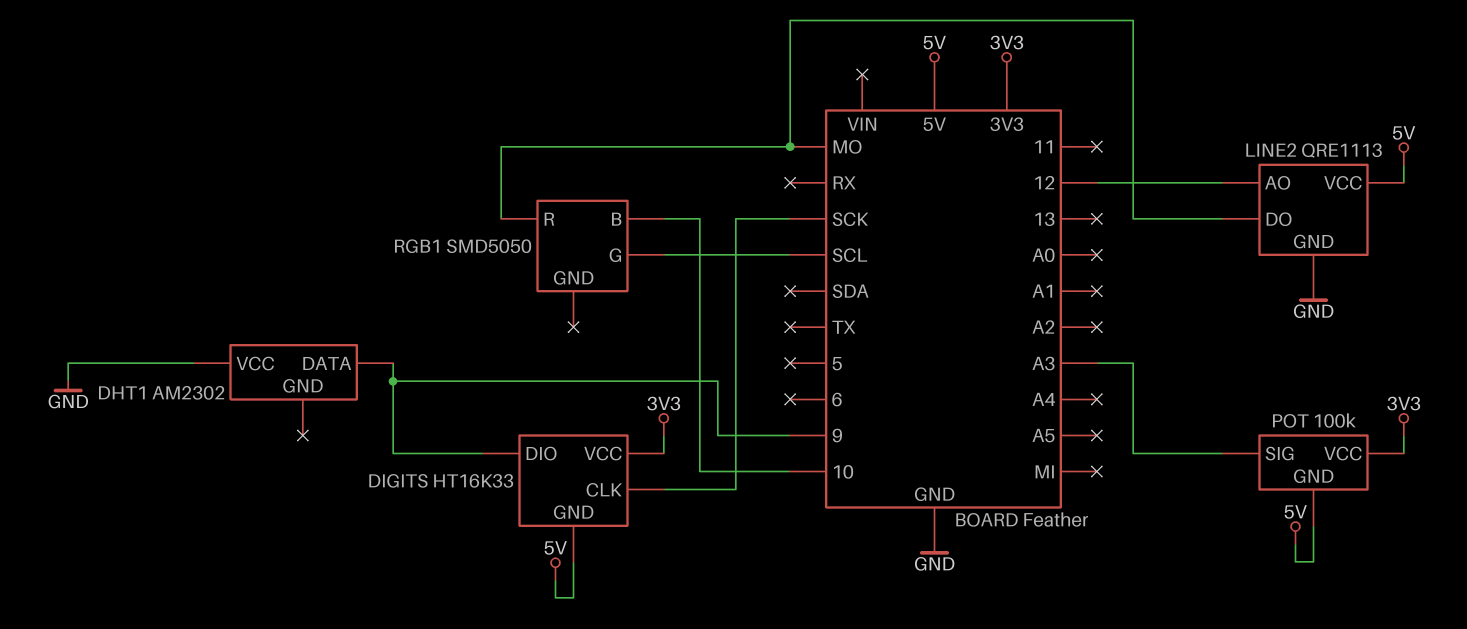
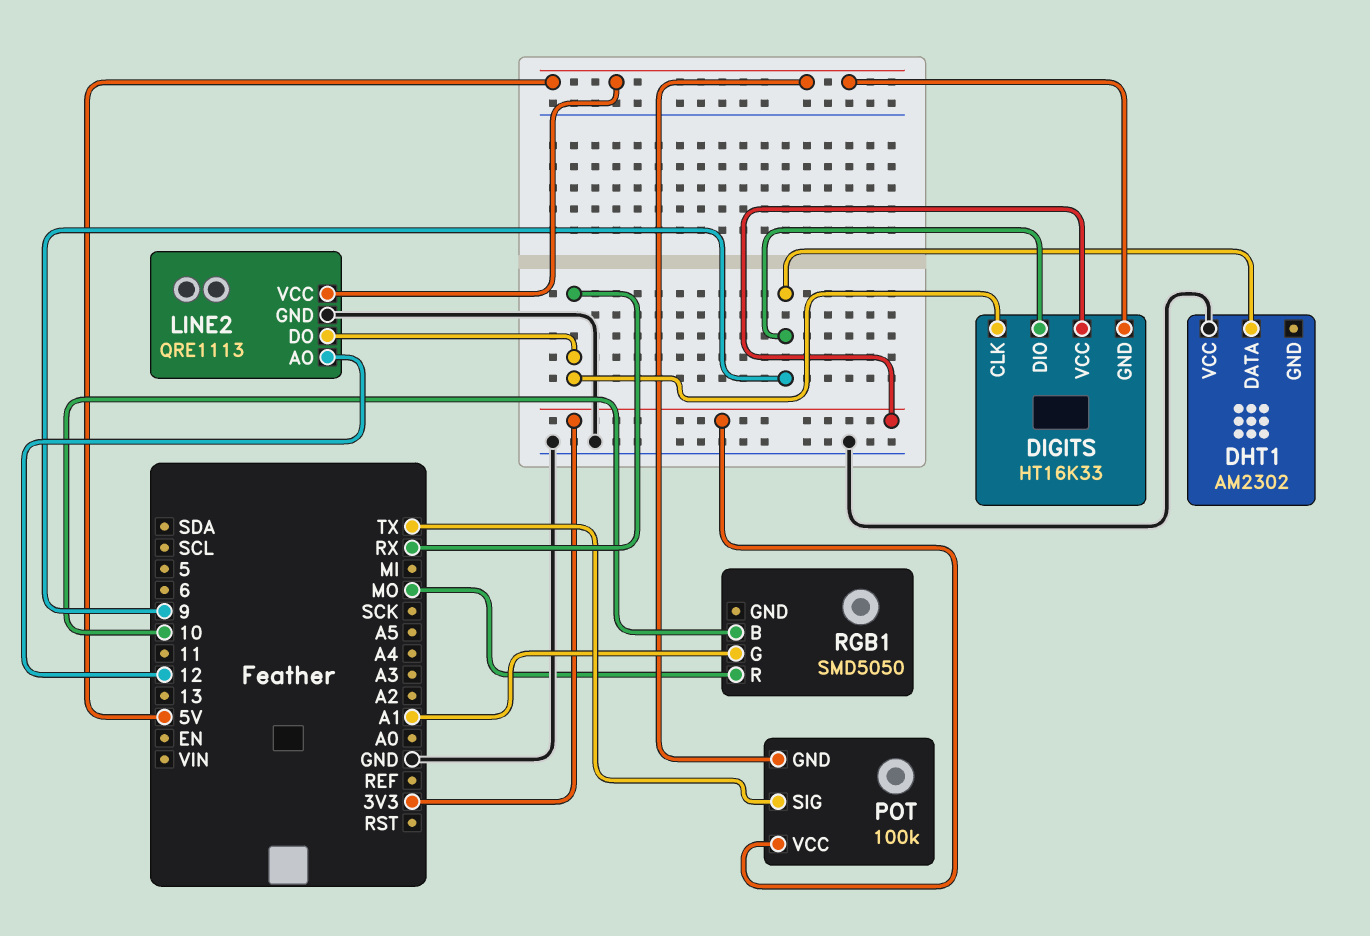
DIGITS pin CLK: SCK -> RX
LINE2 pin DO: MO -> RX
POT pin SIG: A3 -> TX
RGB1 pin G: SCL -> A1

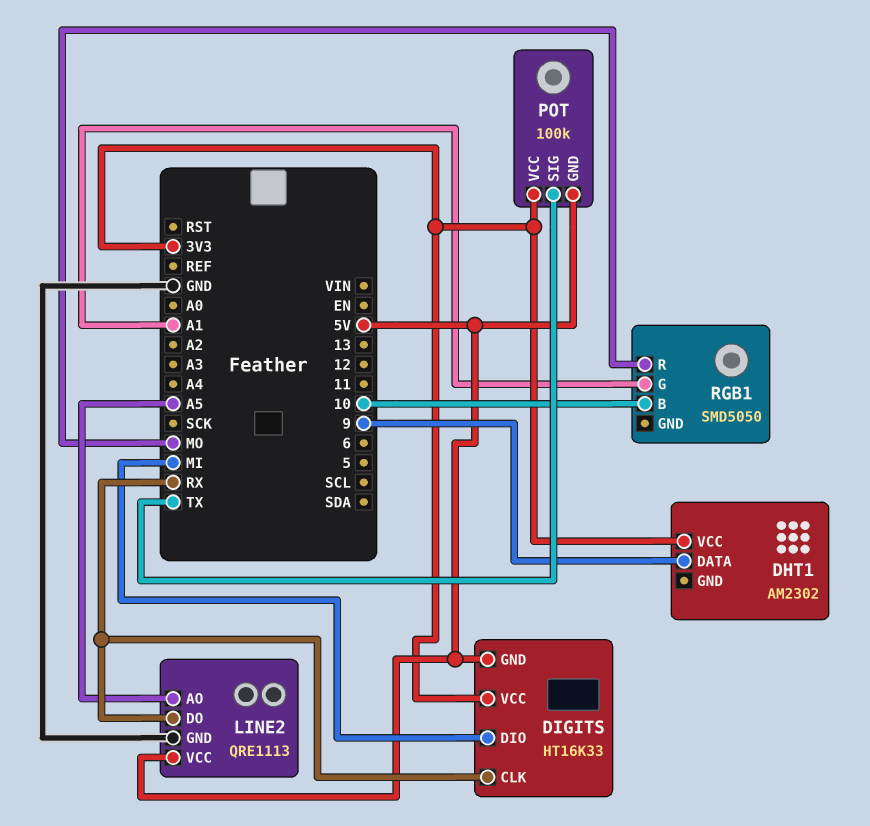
DHT1 pin VCC: GND -> 3V3
DIGITS pin DIO: 9 -> MI
LINE2 pin AO: 12 -> A5

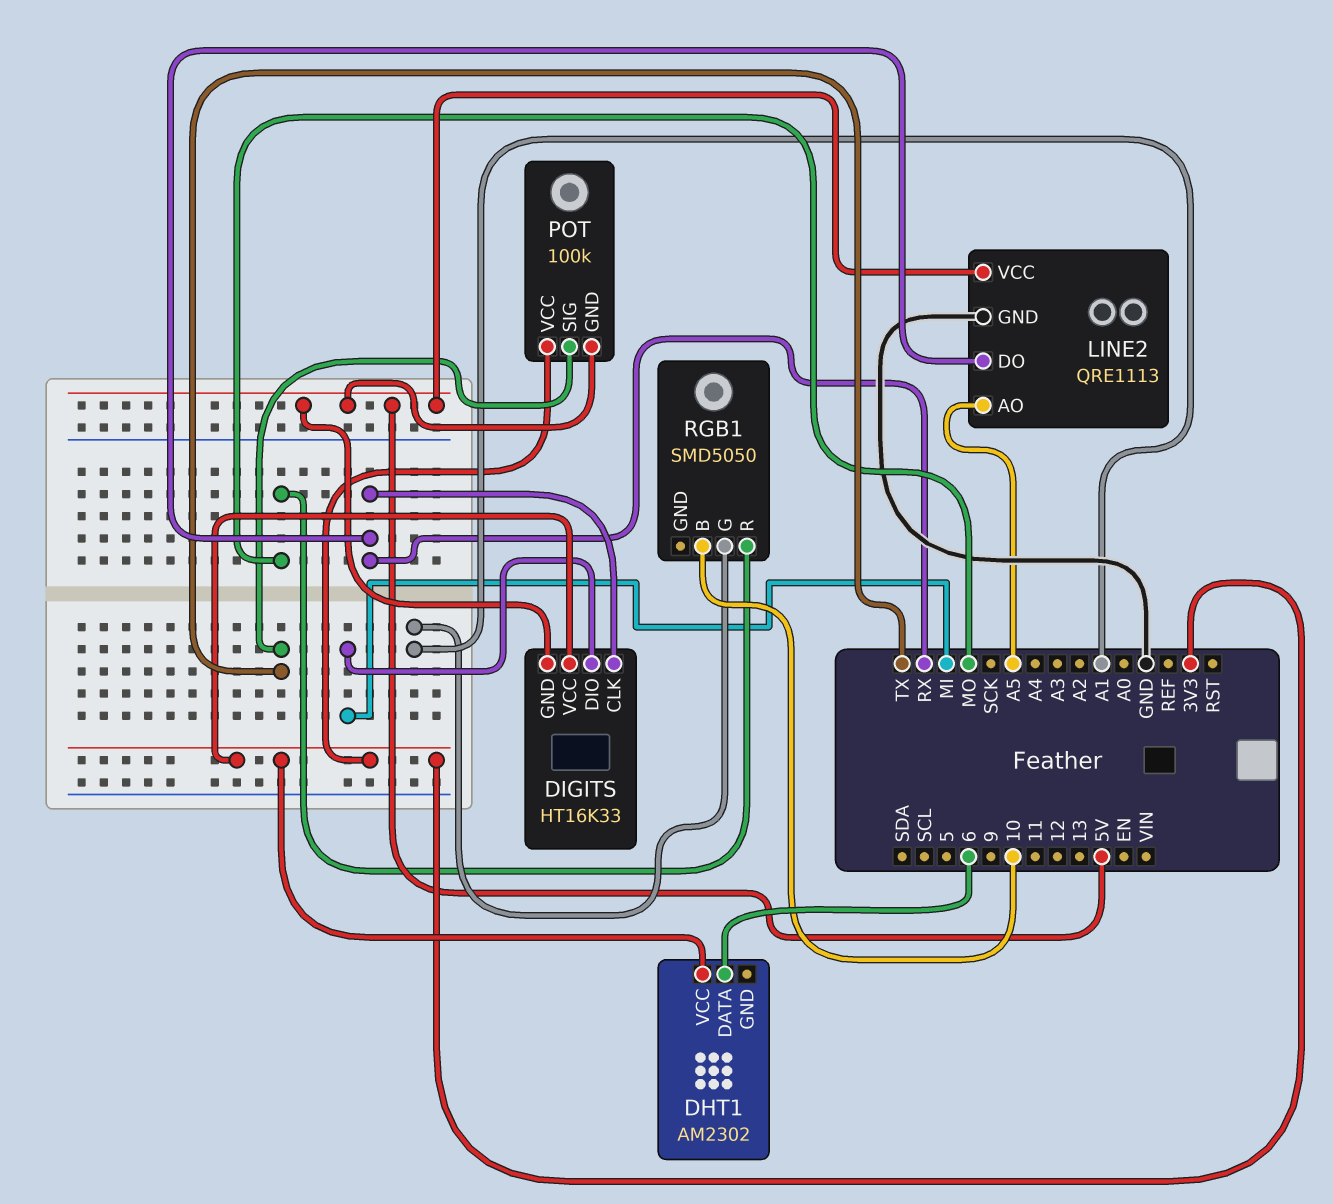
DHT1 pin DATA: 9 -> 6

